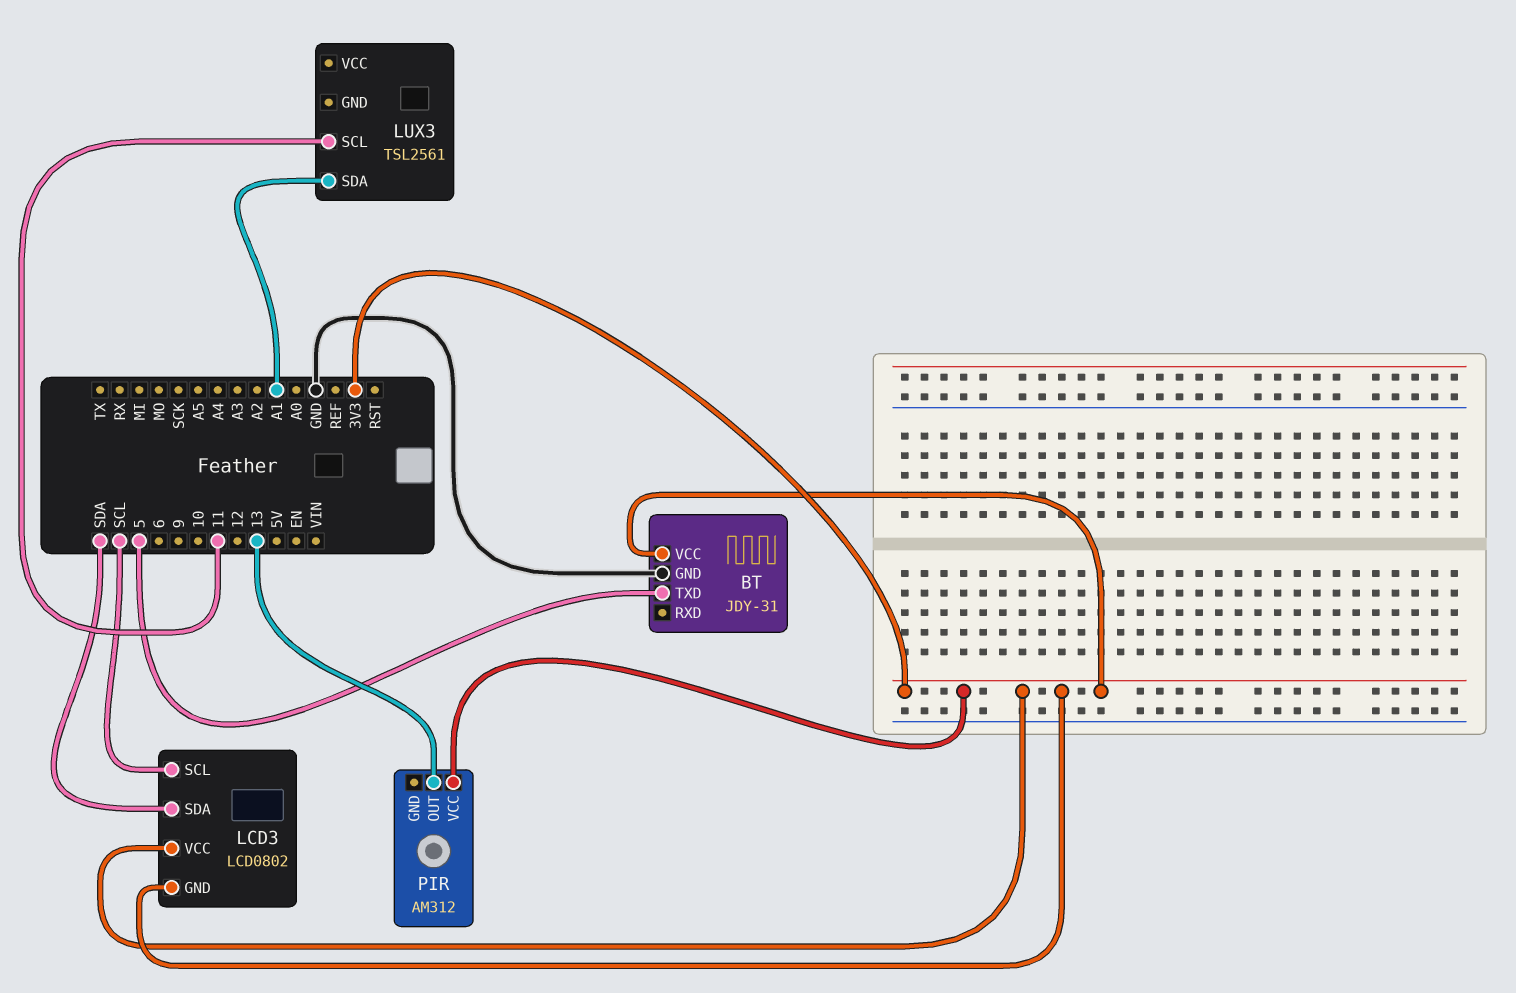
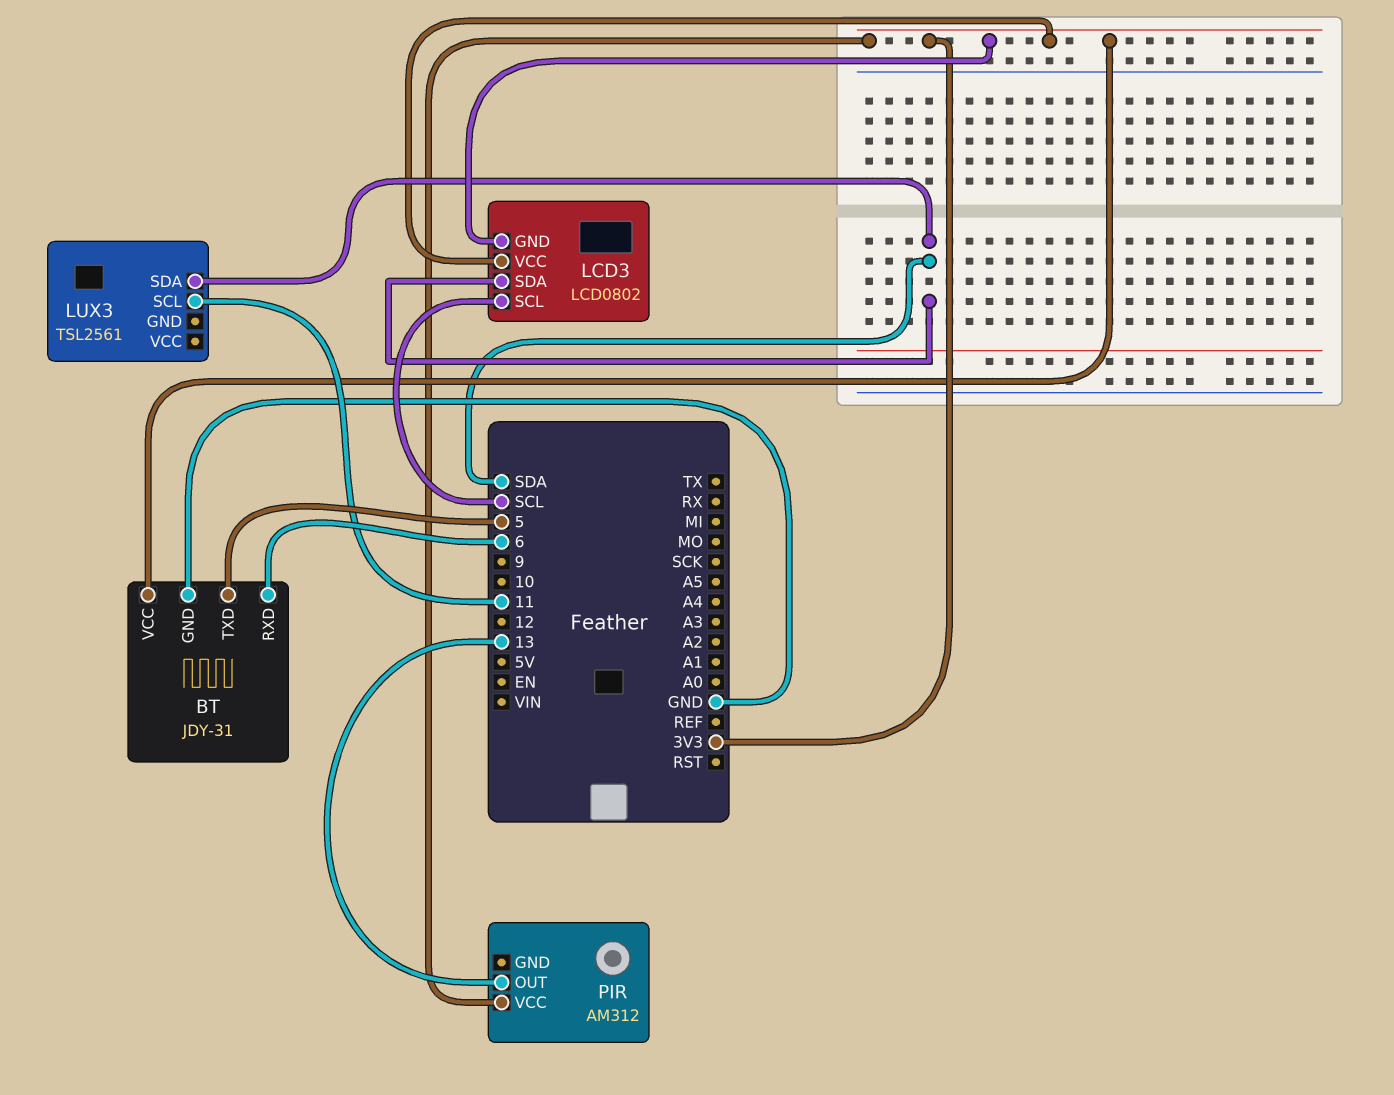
BT pin RXD: none -> 6
LUX3 pin SDA: A1 -> SDA

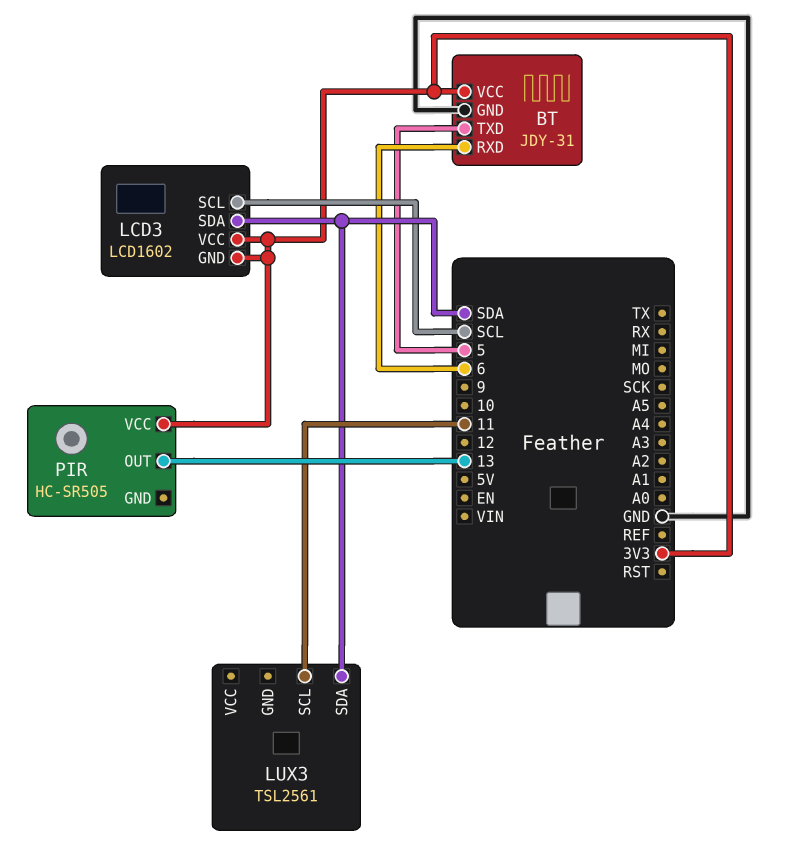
LCD3: LCD0802 -> LCD1602
PIR: AM312 -> HC-SR505

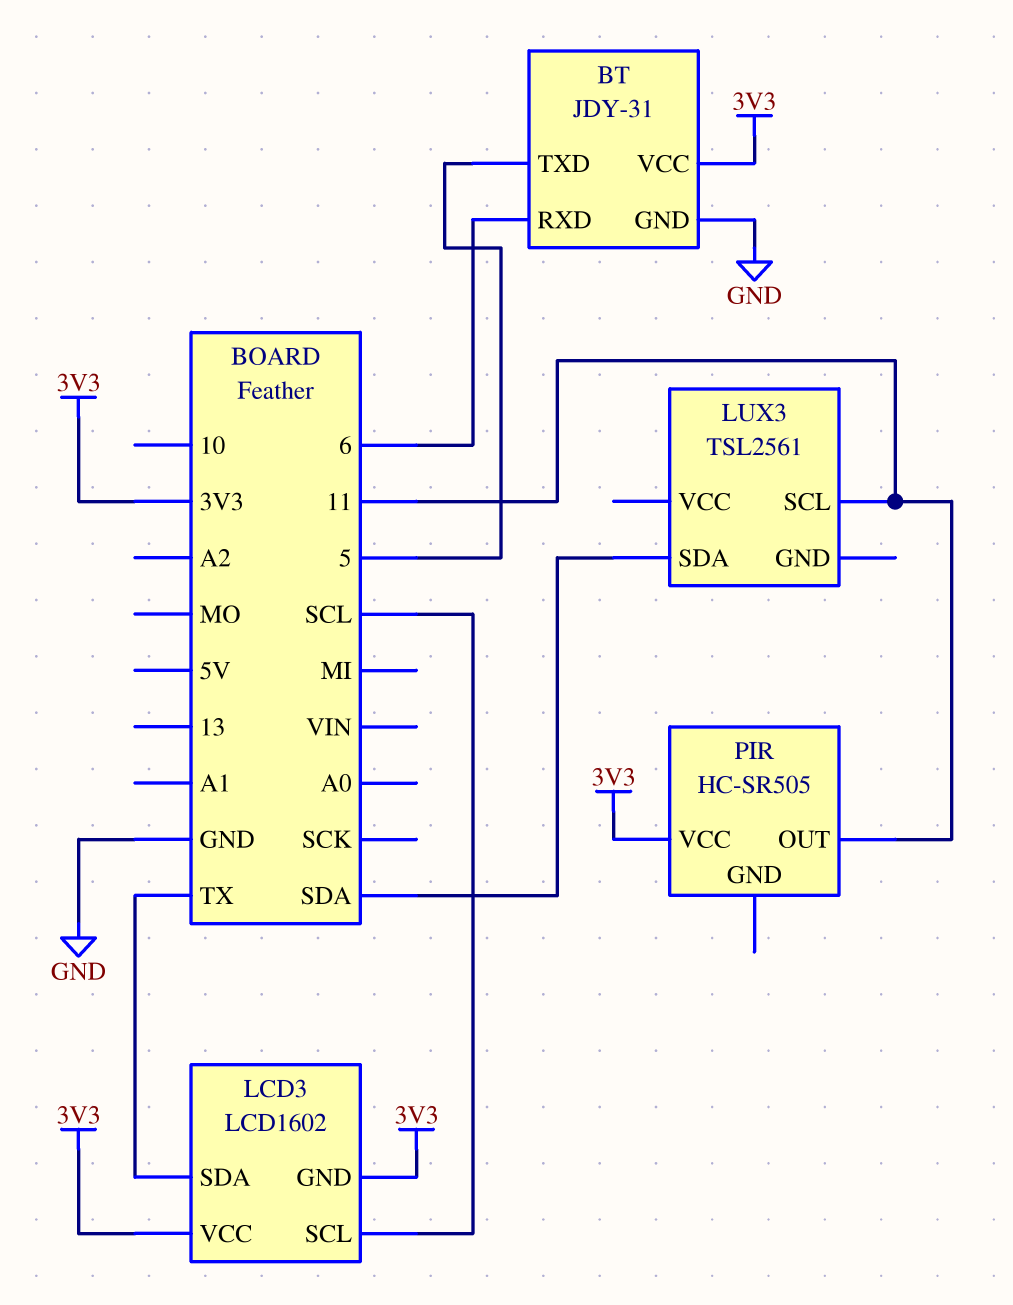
LCD3 pin SDA: SDA -> TX
PIR pin OUT: 13 -> 11

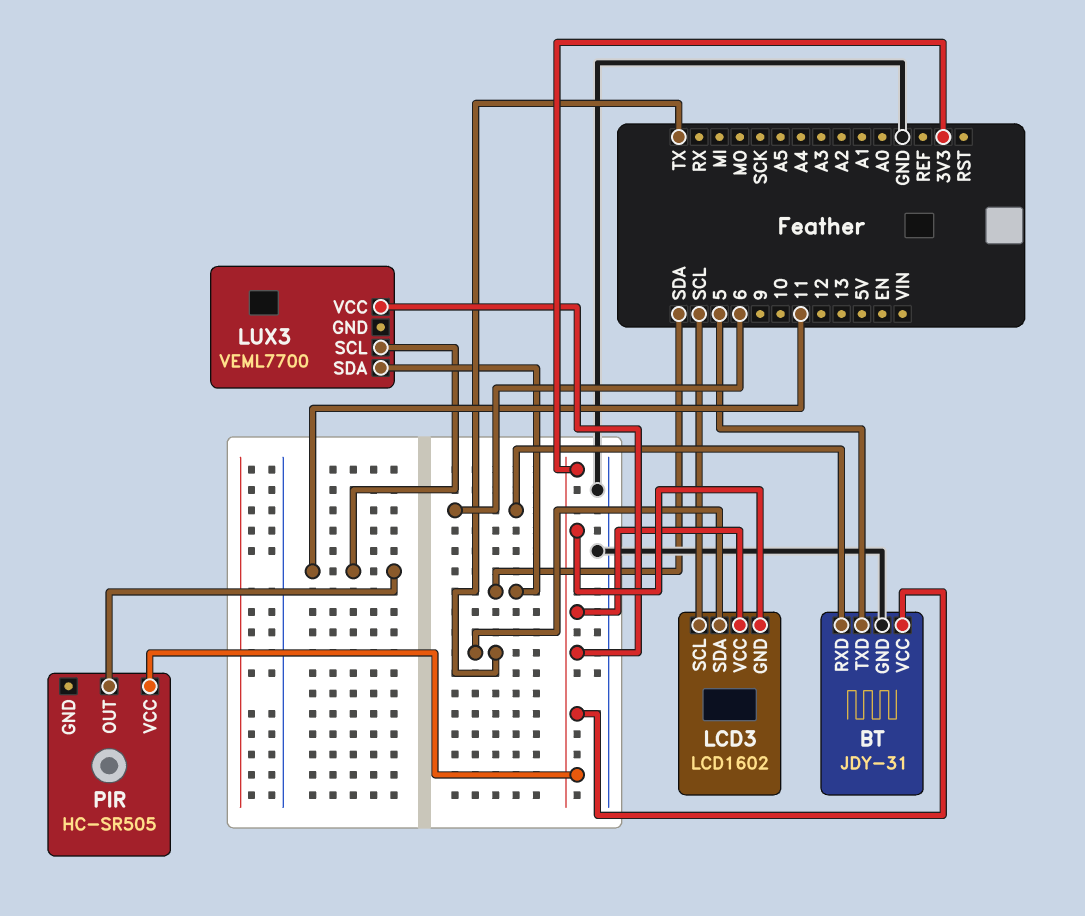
LUX3: TSL2561 -> VEML7700
LUX3 pin VCC: none -> 3V3

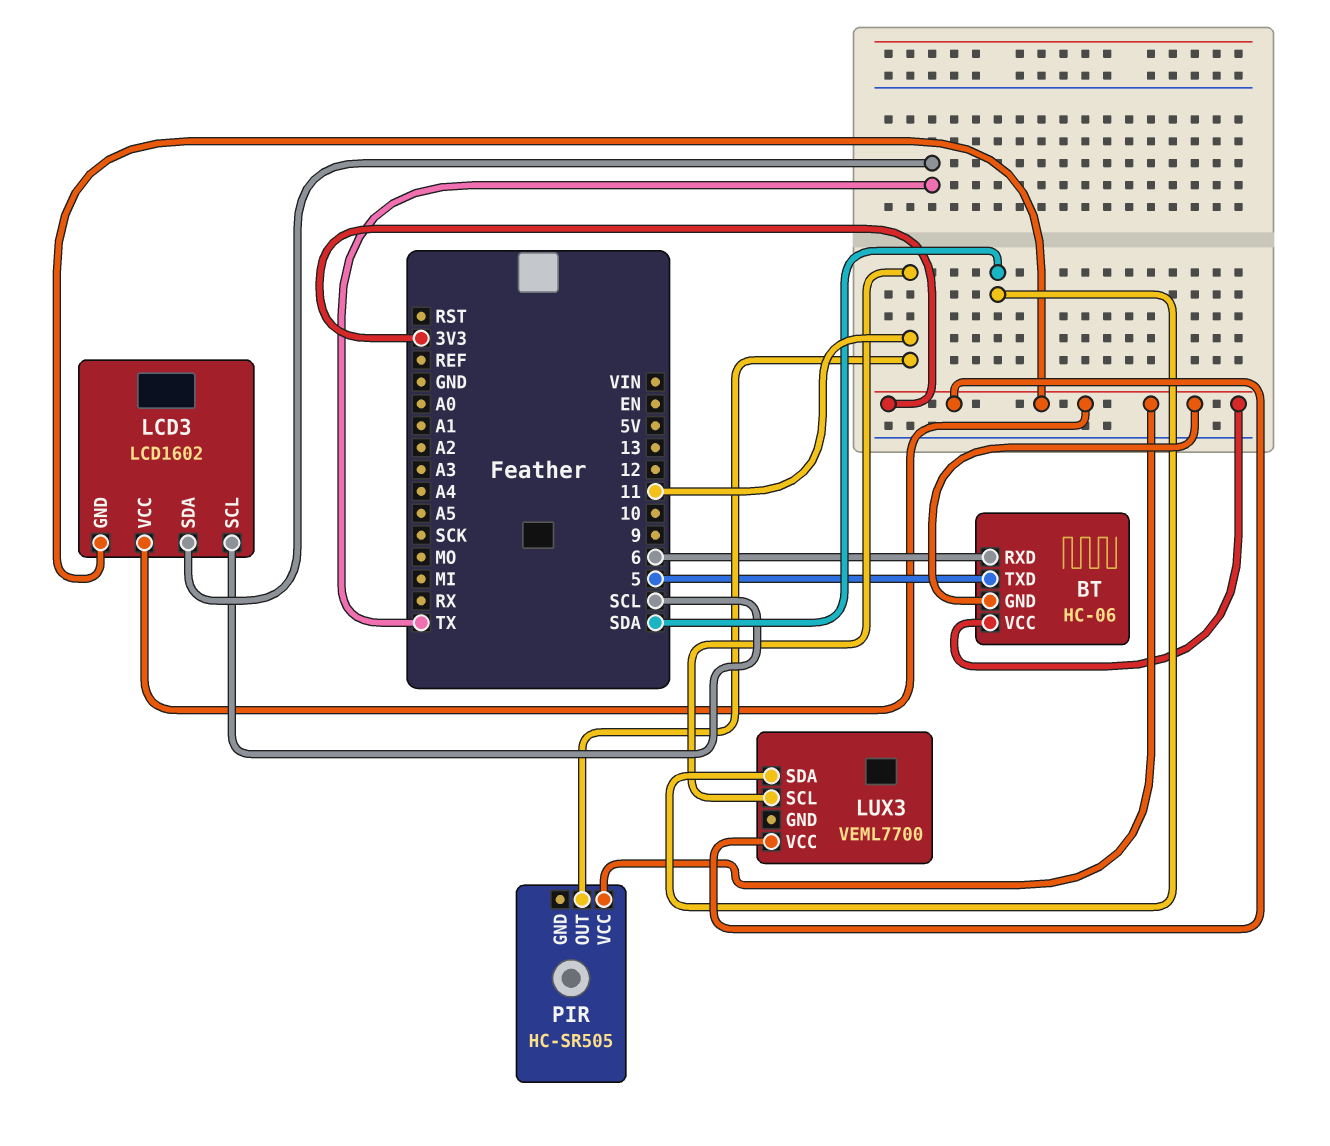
BT: JDY-31 -> HC-06
BT pin GND: GND -> 3V3

